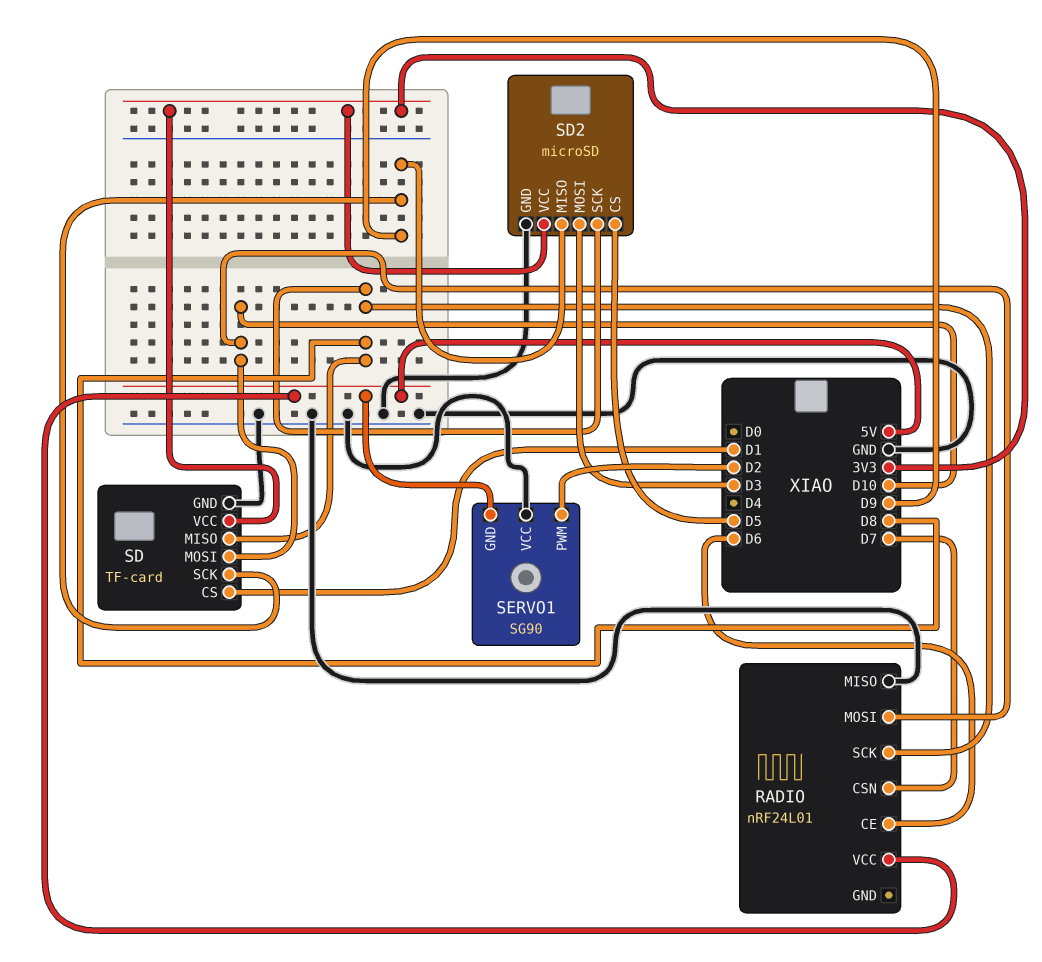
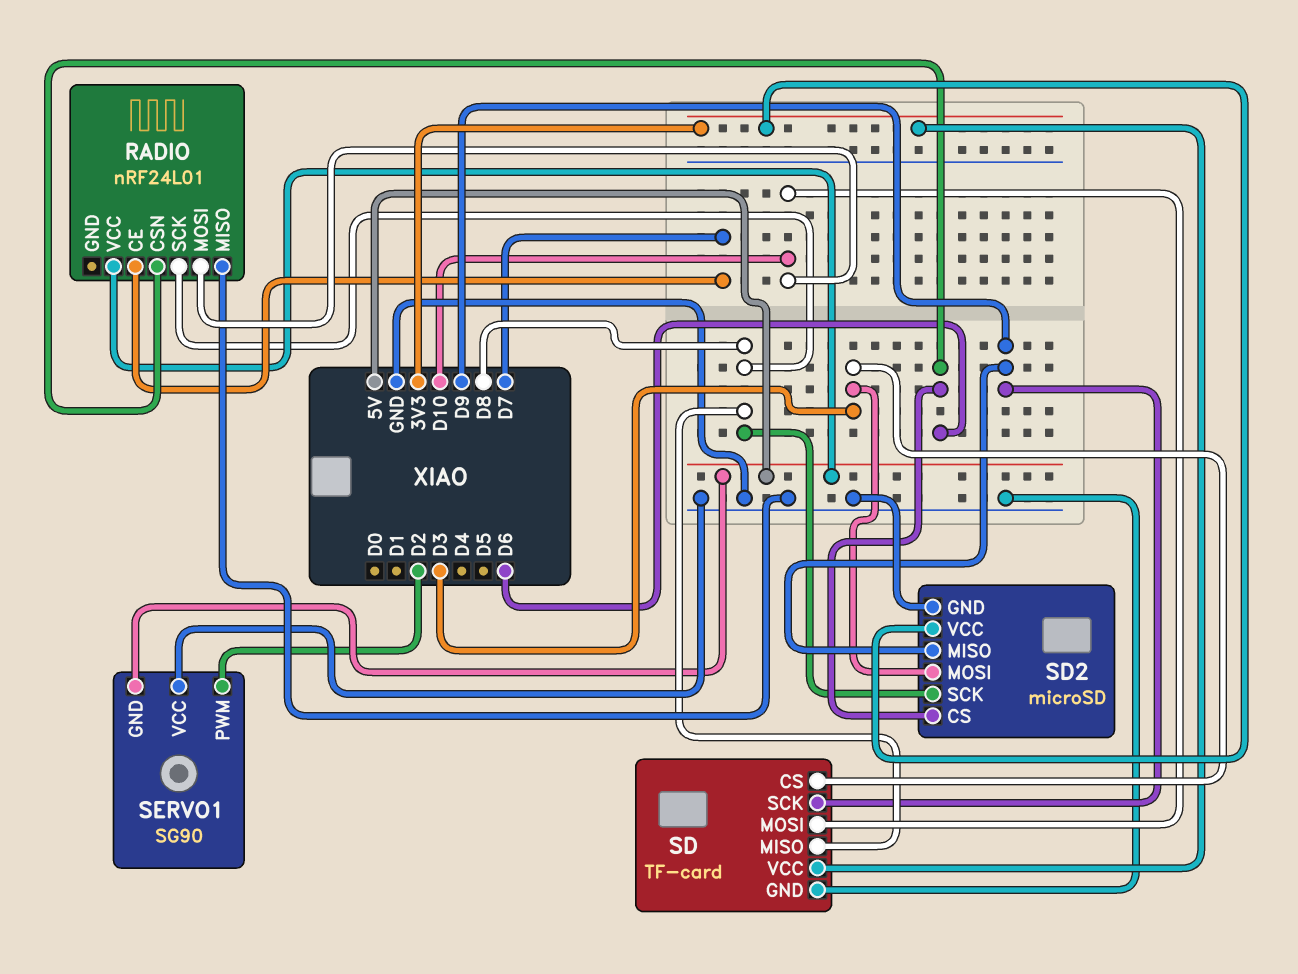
RADIO pin CE: D6 -> D7
RADIO pin CSN: D7 -> D6
SD pin CS: D1 -> D3
SD2 pin CS: D5 -> D6

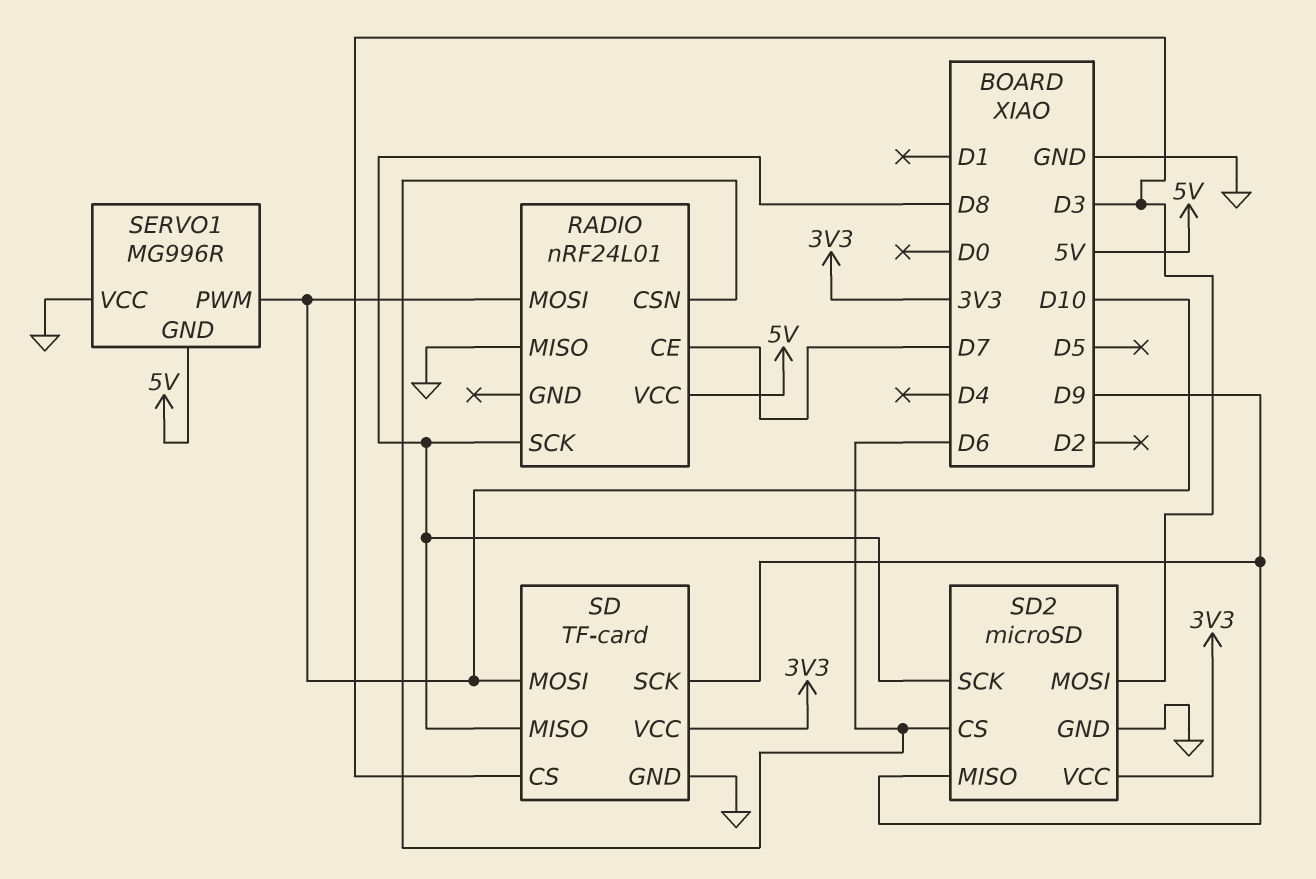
SERVO1: SG90 -> MG996R
SERVO1 pin PWM: D2 -> D10

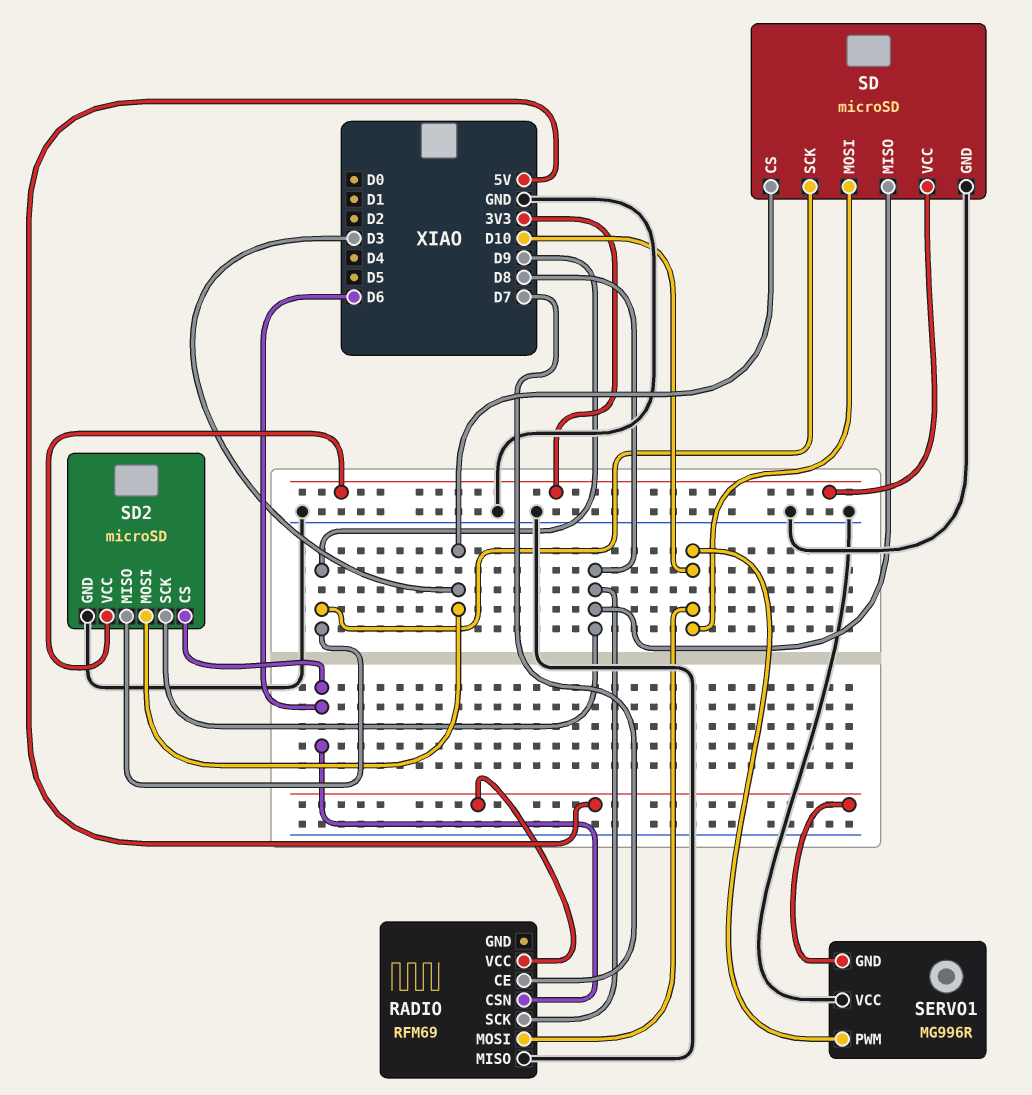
RADIO: nRF24L01 -> RFM69
SD: TF-card -> microSD

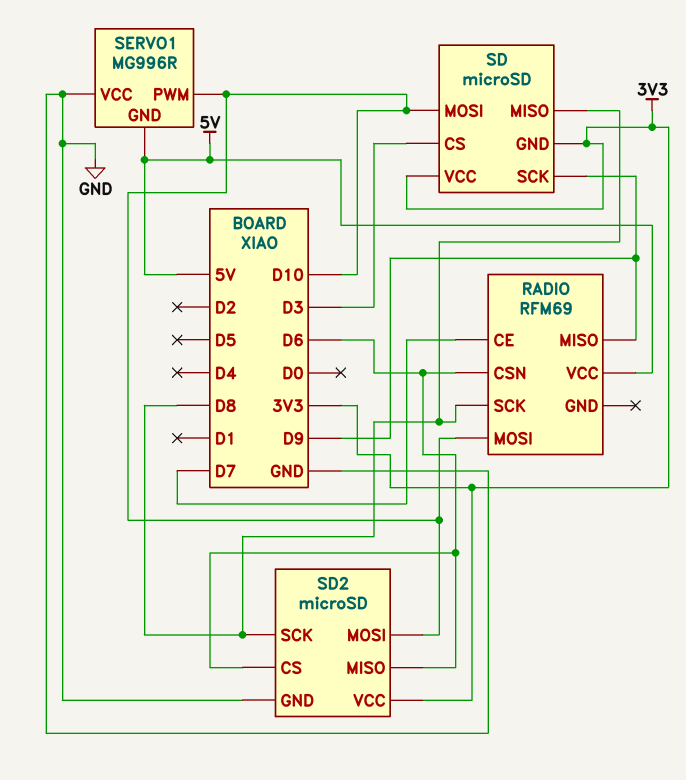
RADIO pin MISO: GND -> D9
SD pin GND: GND -> 3V3
SD2 pin MISO: D9 -> D6
SD2 pin MOSI: D3 -> D10

